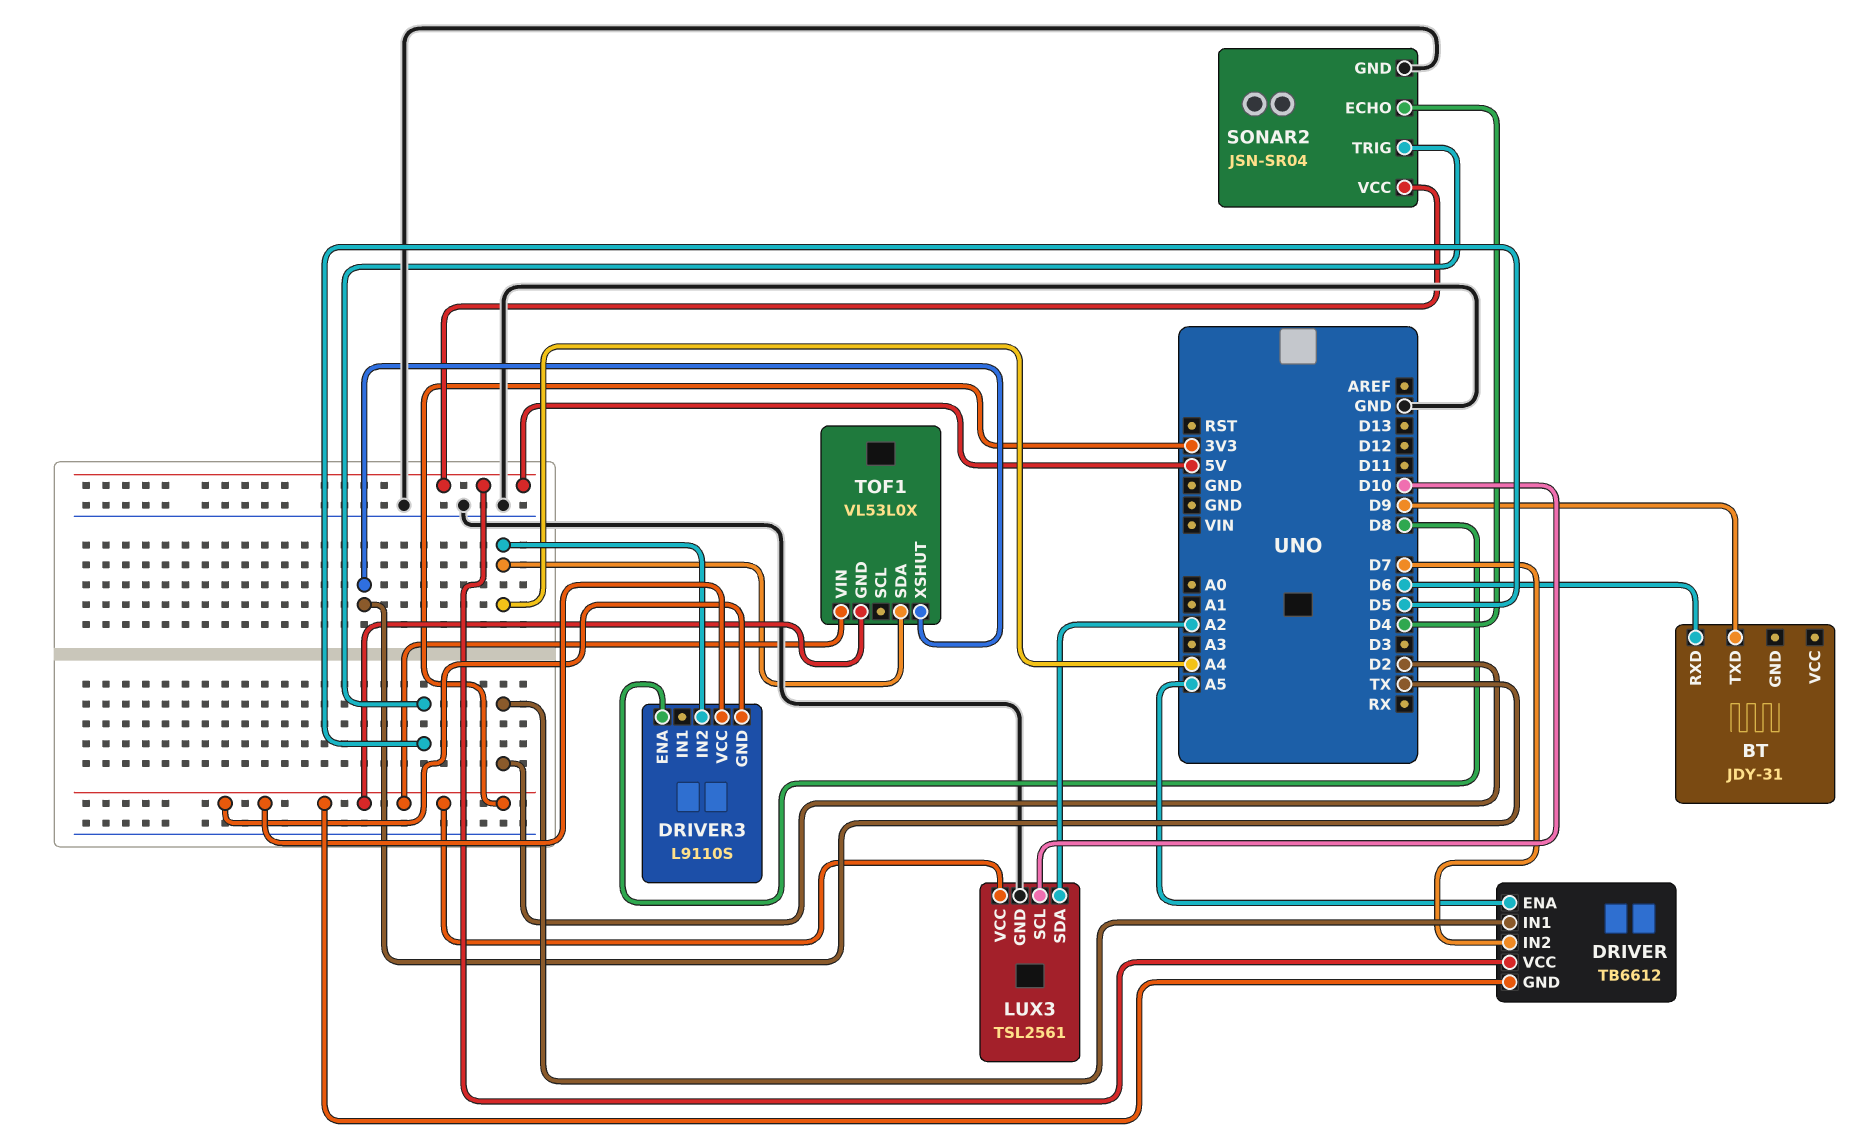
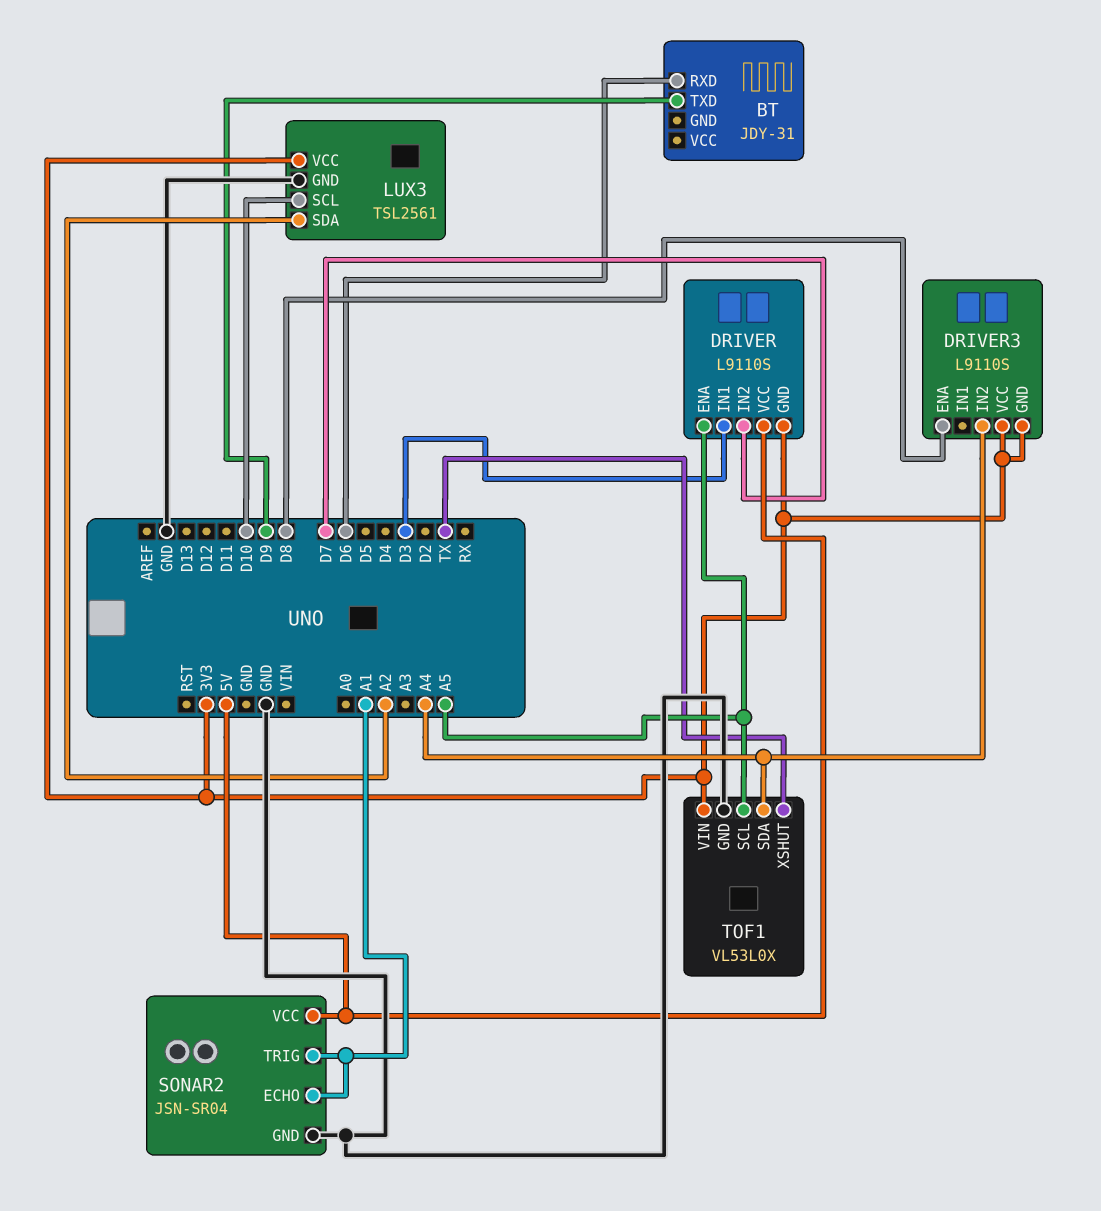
DRIVER: TB6612 -> L9110S
DRIVER pin IN1: D2 -> D3
SONAR2 pin ECHO: D4 -> A1
SONAR2 pin TRIG: D5 -> A1
TOF1 pin GND: 3V3 -> GND
TOF1 pin SCL: none -> A5

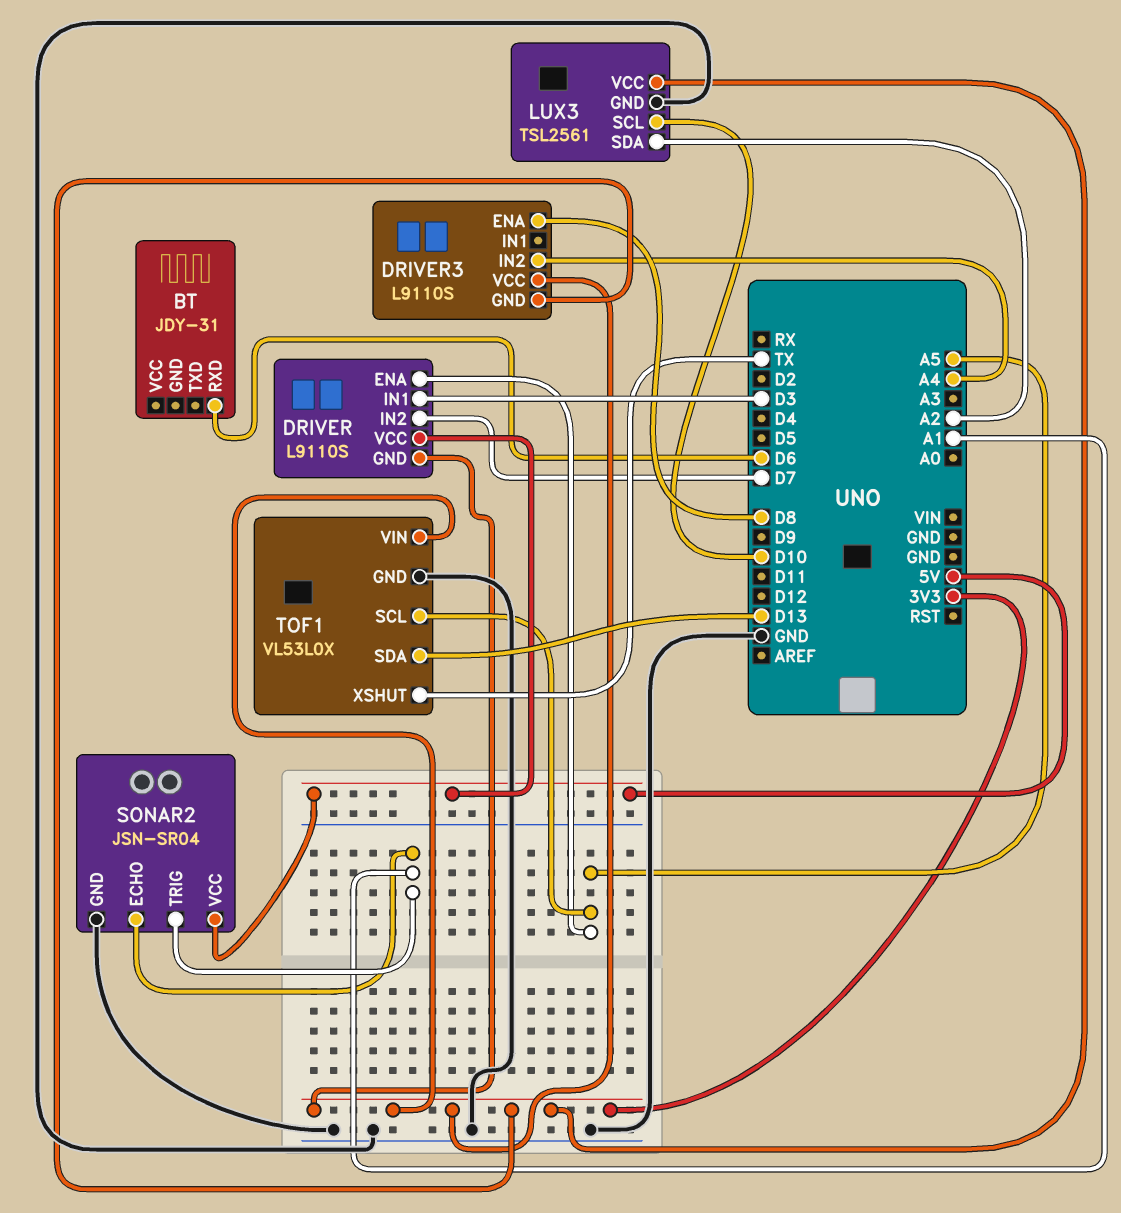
BT pin TXD: D9 -> none
TOF1 pin SDA: A4 -> D13

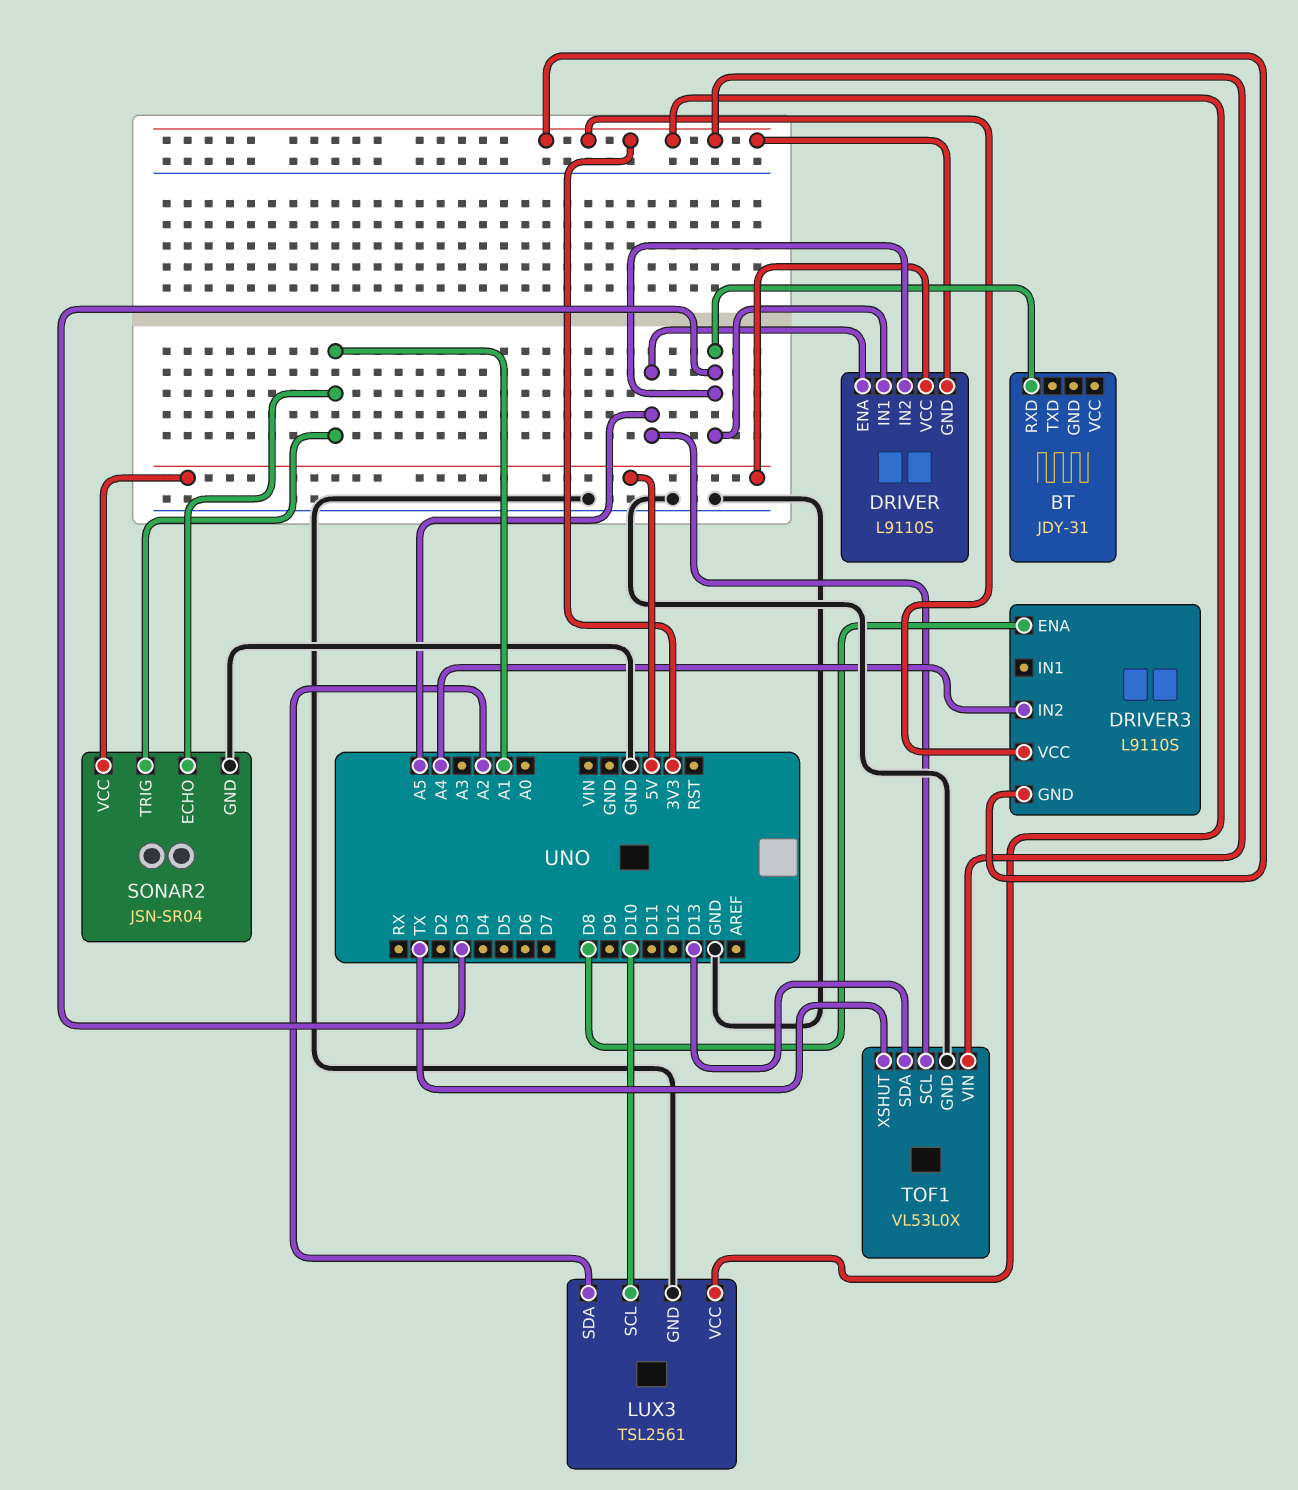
BT pin RXD: D6 -> D3
DRIVER pin IN2: D7 -> D3

